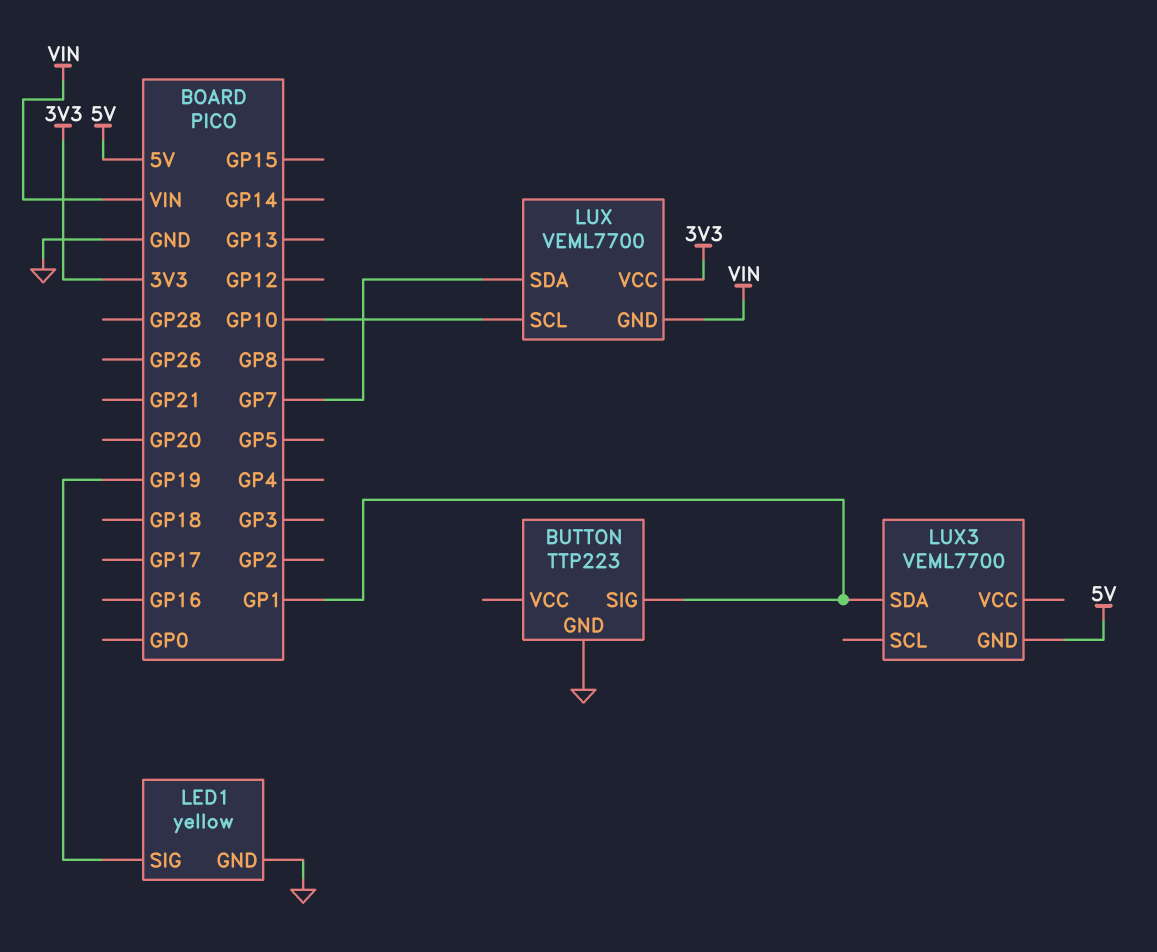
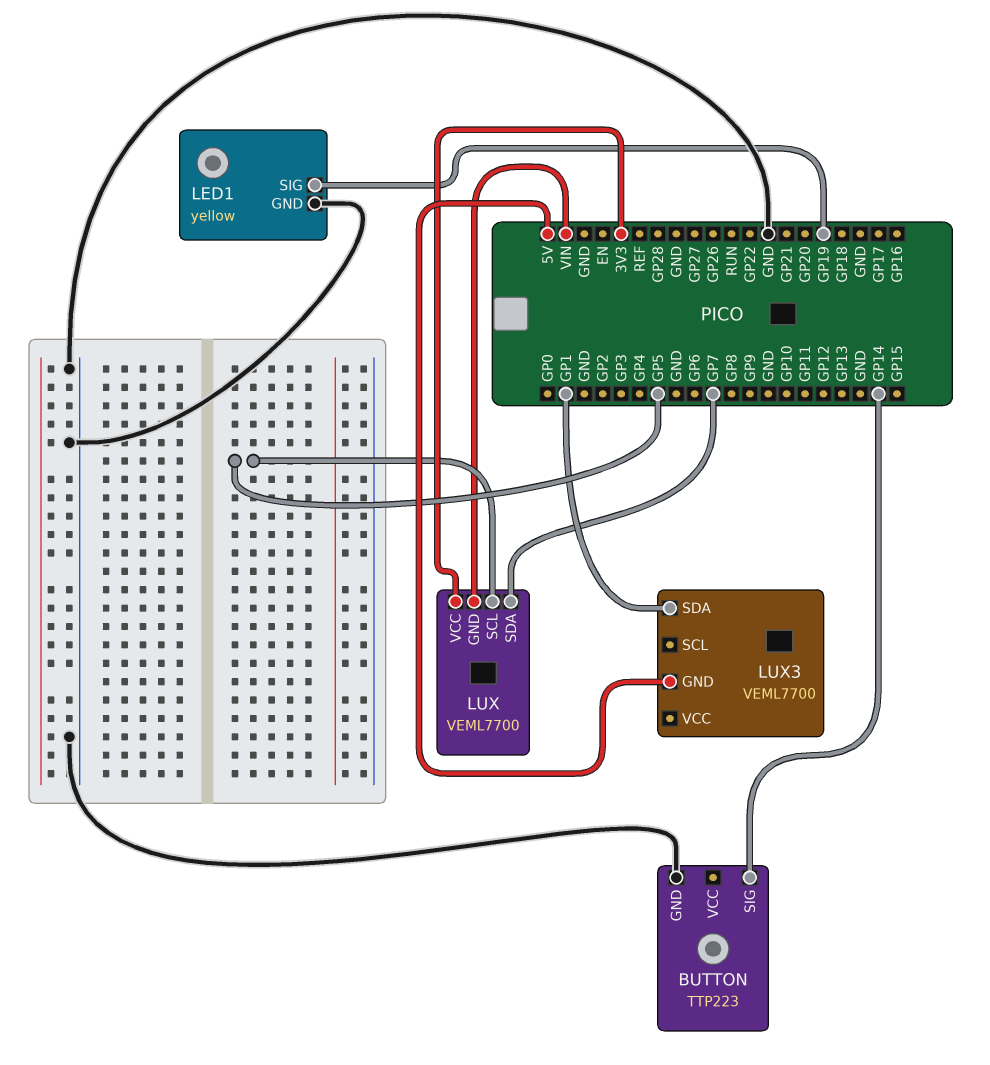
BUTTON pin SIG: GP1 -> GP14
LUX pin SCL: GP10 -> GP5

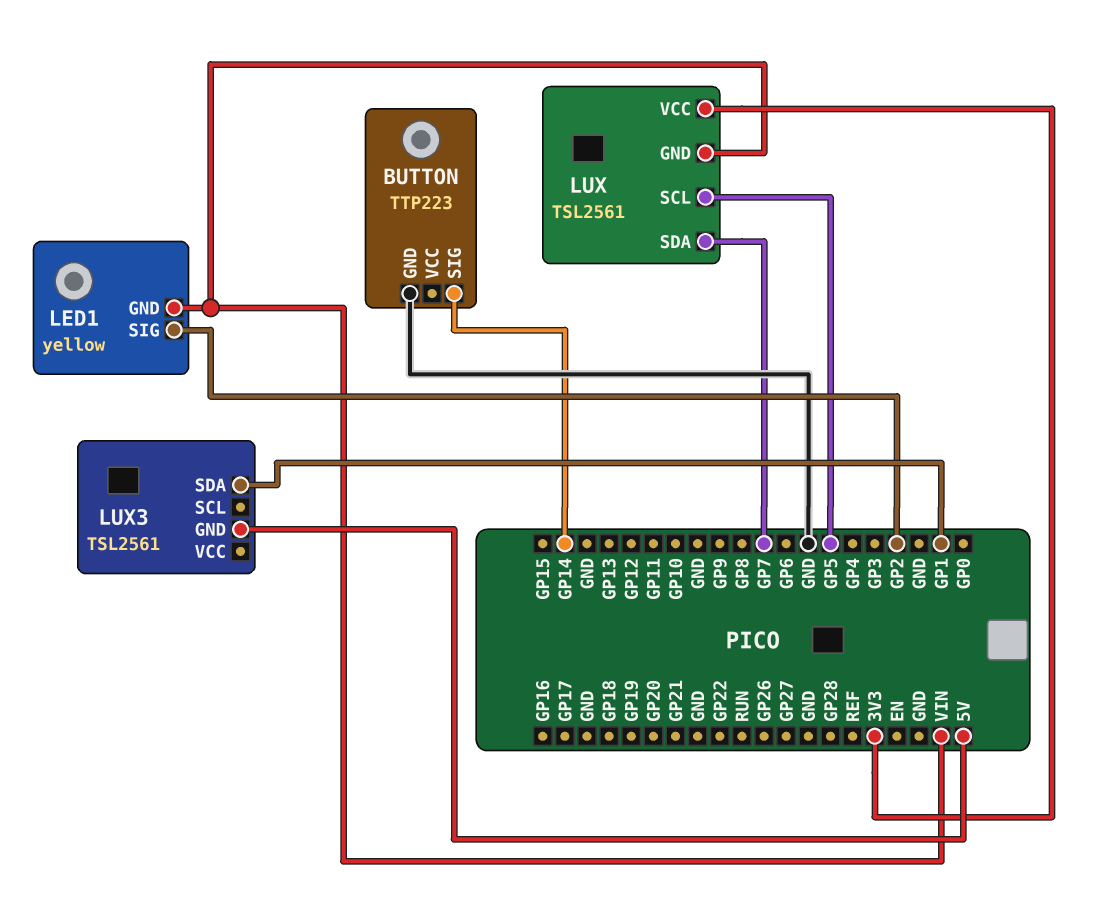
LED1 pin GND: GND -> VIN
LED1 pin SIG: GP19 -> GP2
LUX: VEML7700 -> TSL2561
LUX3: VEML7700 -> TSL2561

